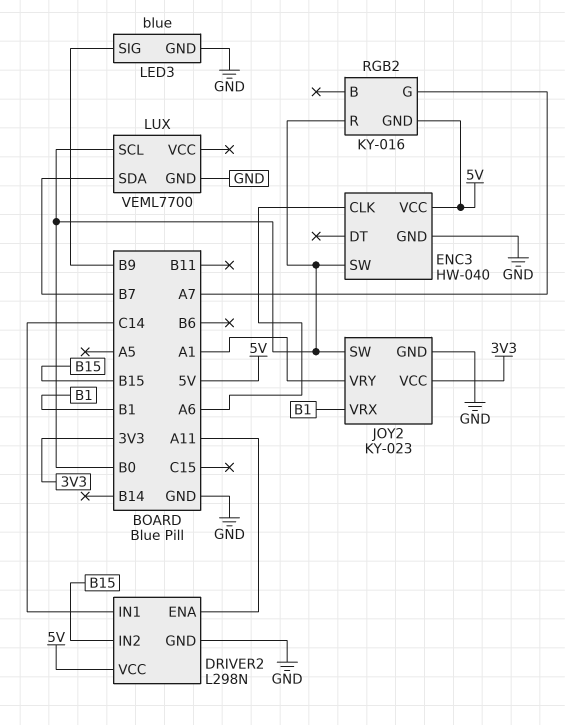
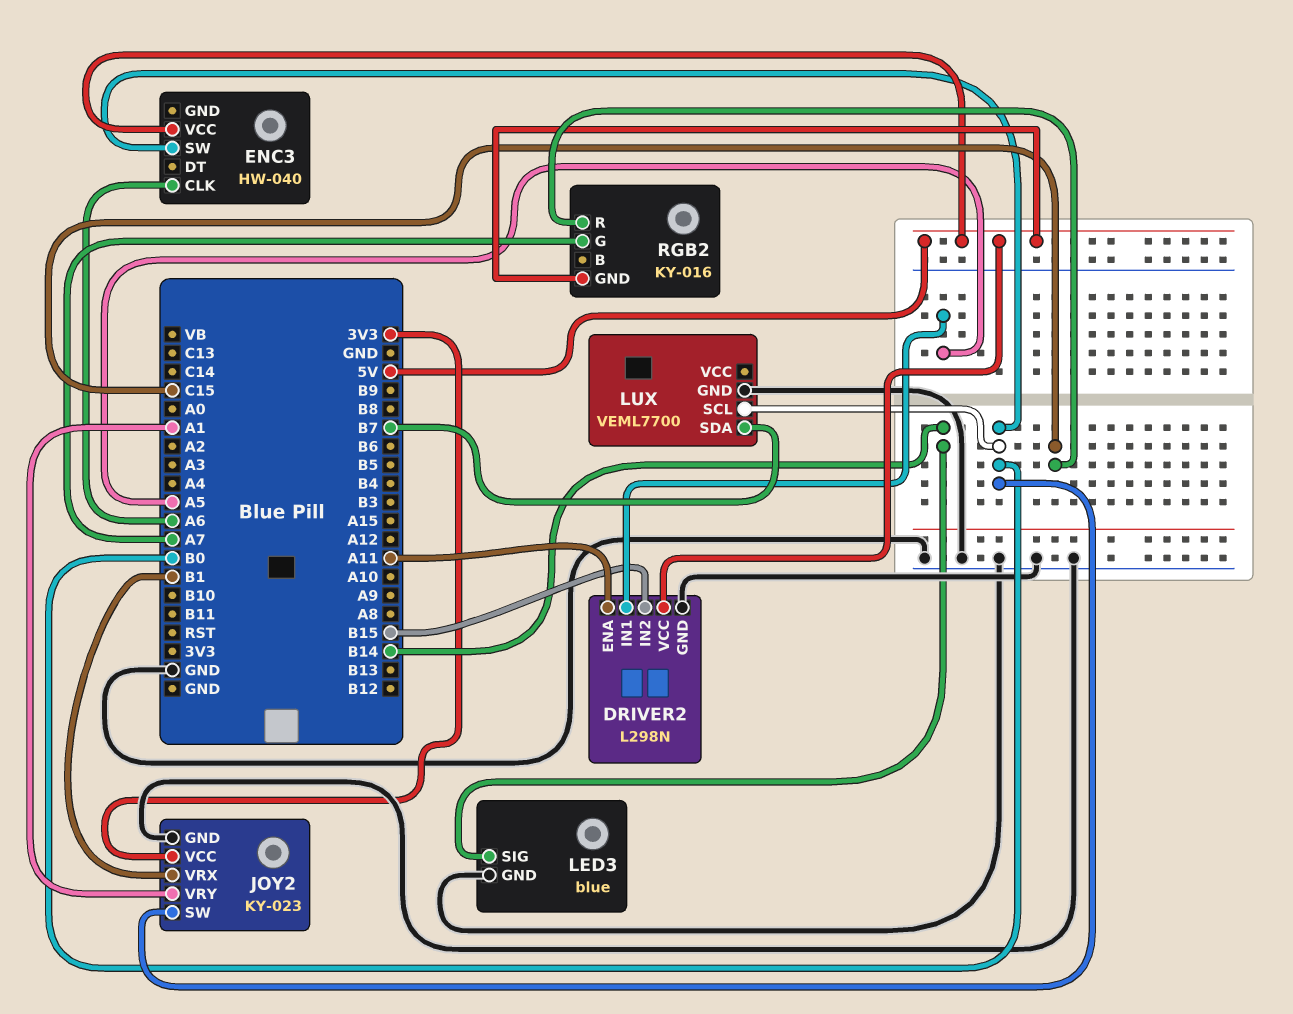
DRIVER2 pin IN1: C14 -> A5
ENC3 pin GND: GND -> none
LED3 pin SIG: B9 -> B14
RGB2 pin R: B0 -> C15

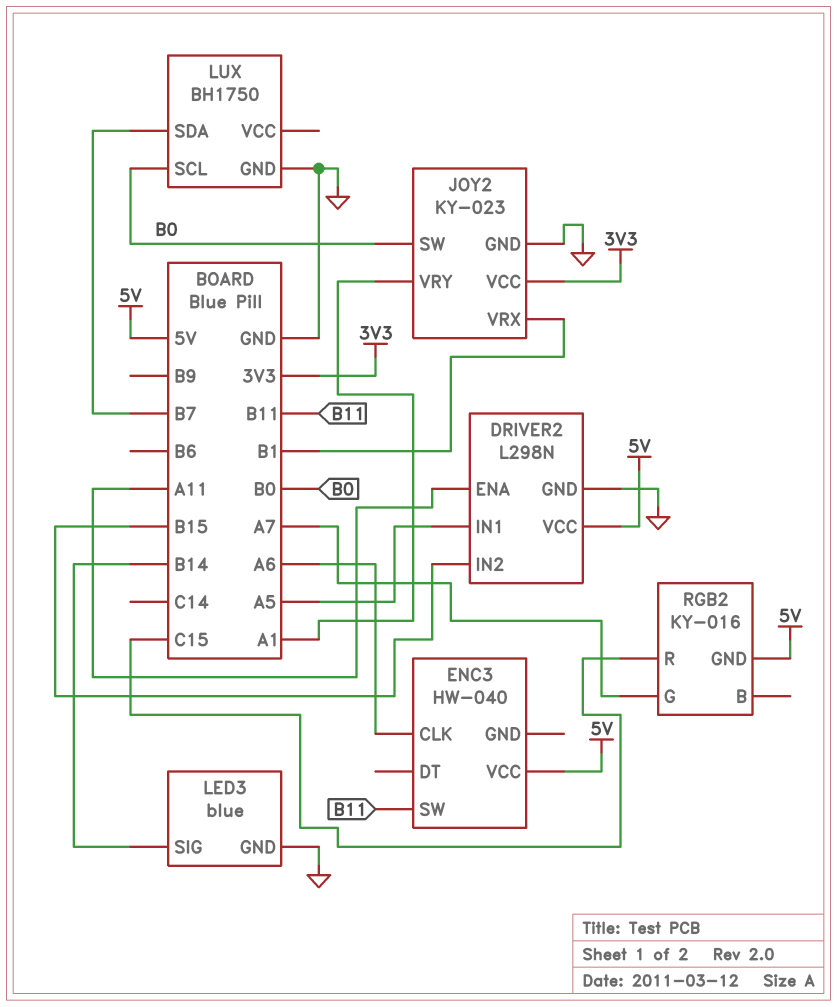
ENC3 pin SW: B0 -> B11
LUX: VEML7700 -> BH1750

